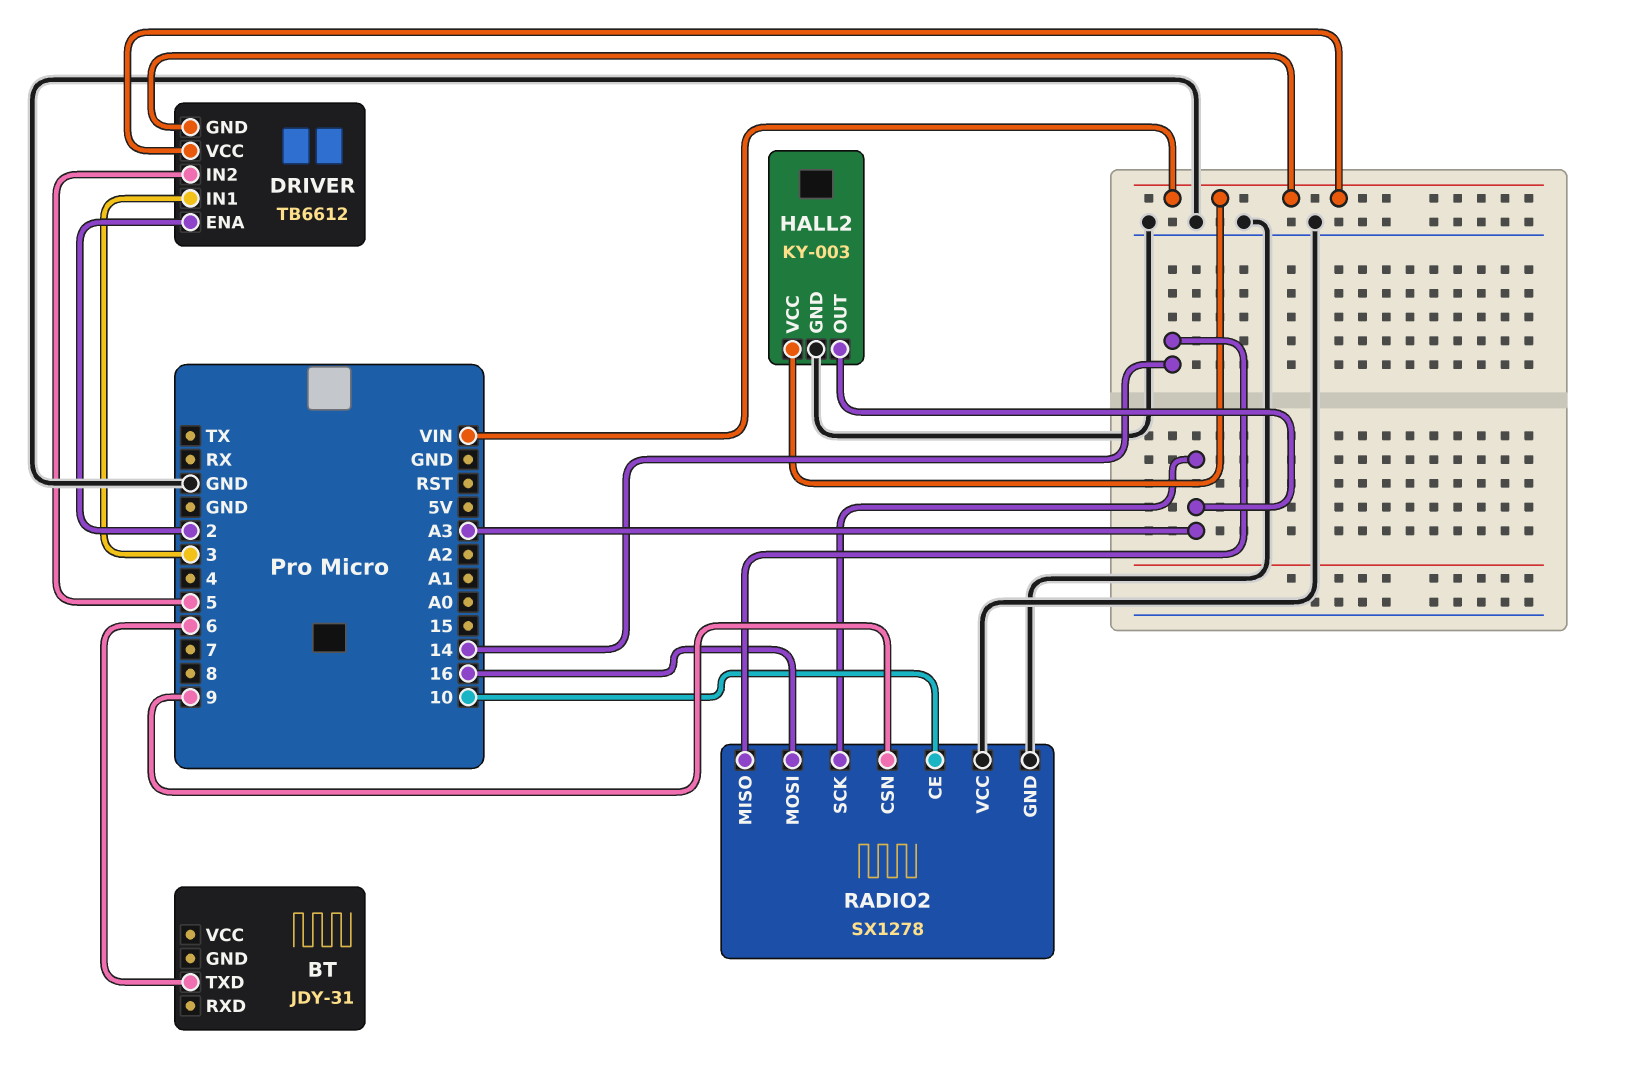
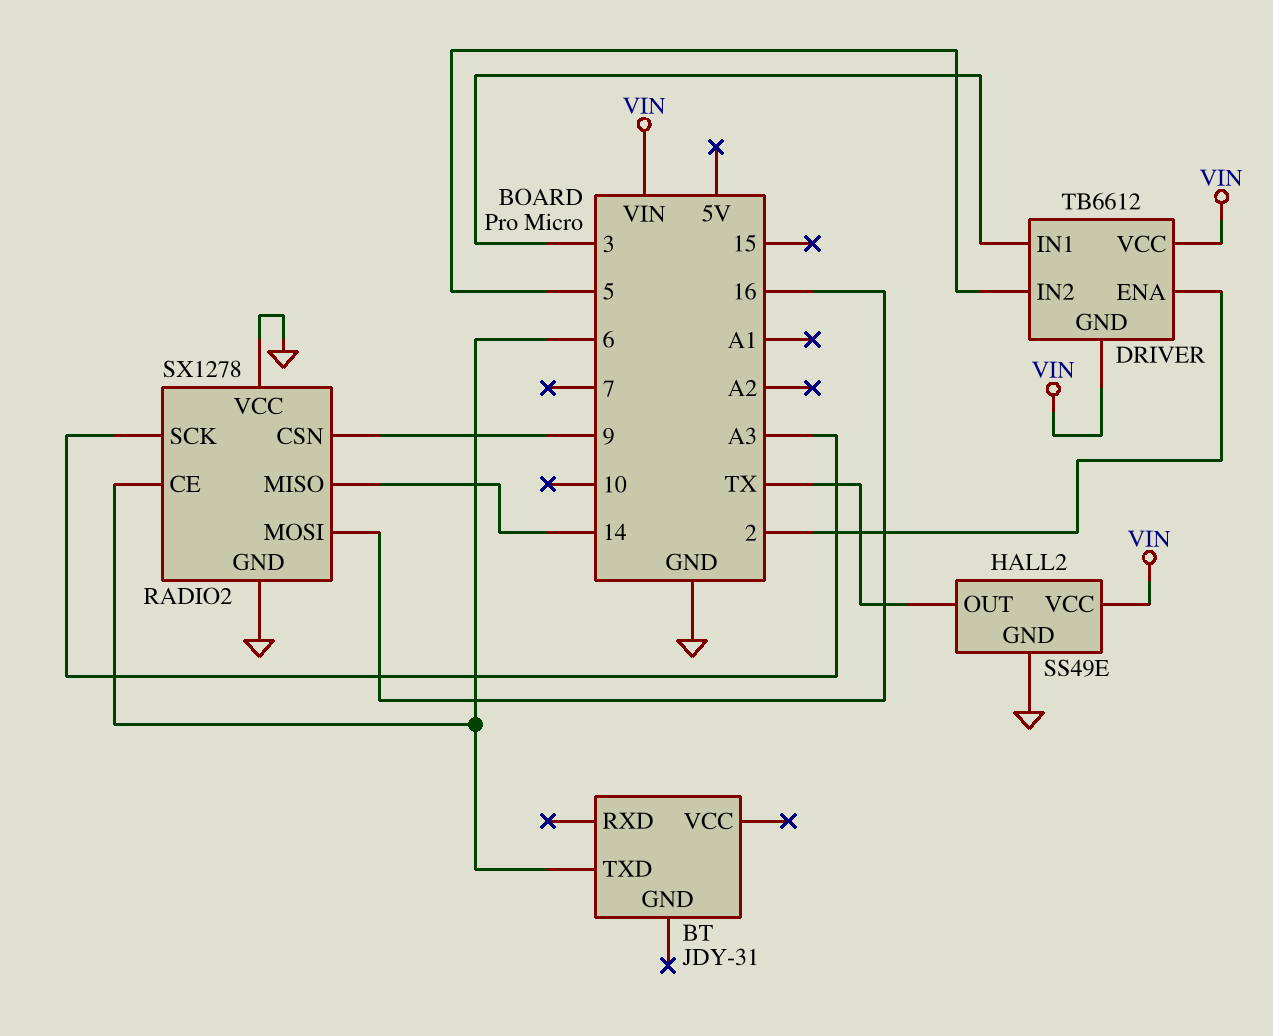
HALL2: KY-003 -> SS49E
HALL2 pin OUT: A3 -> TX
RADIO2 pin CE: 10 -> 6

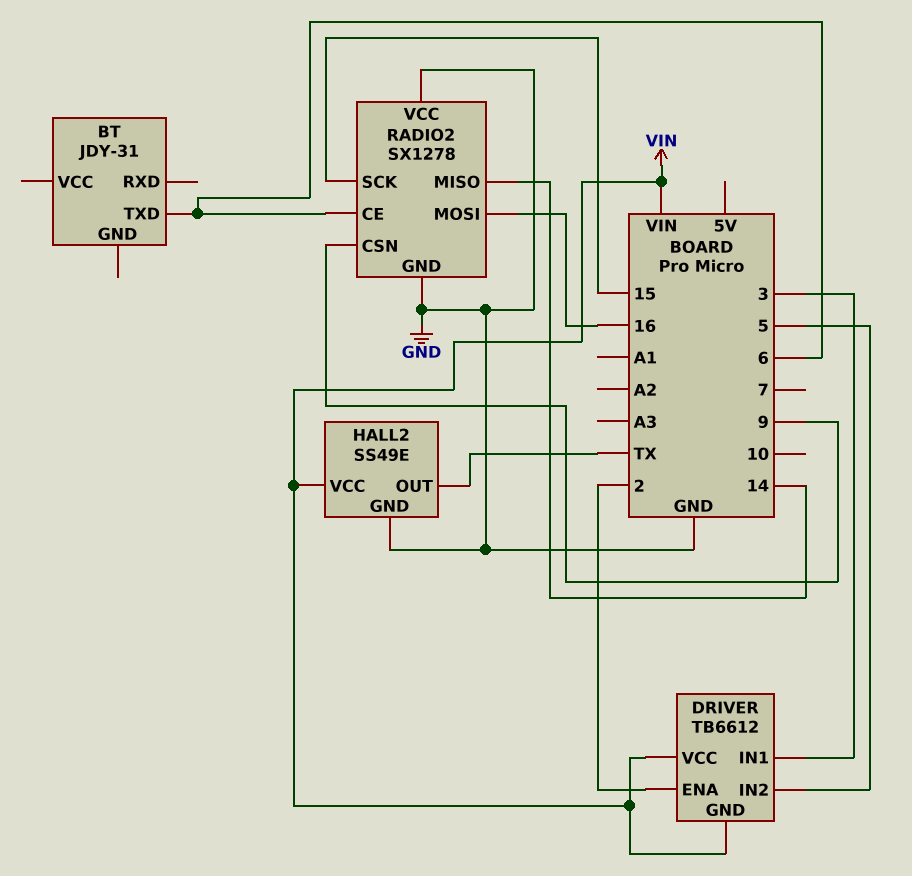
RADIO2 pin SCK: A3 -> 15

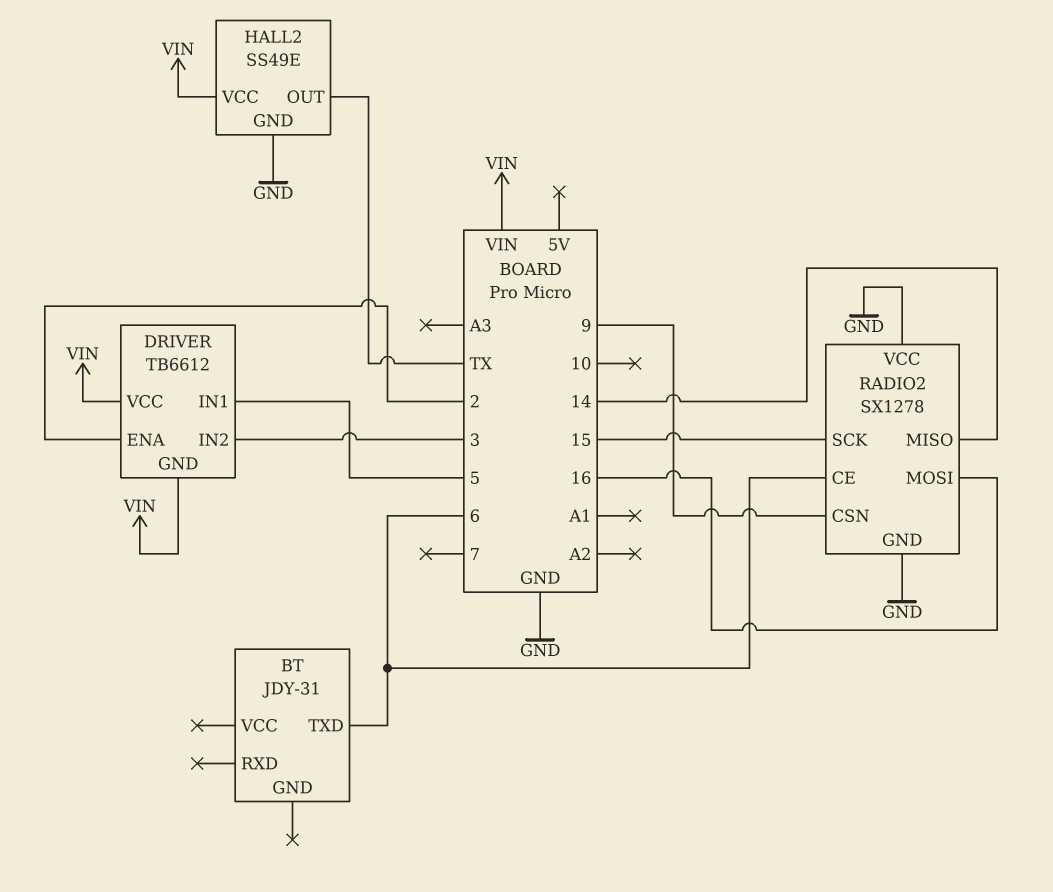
DRIVER pin IN1: 3 -> 5
DRIVER pin IN2: 5 -> 3

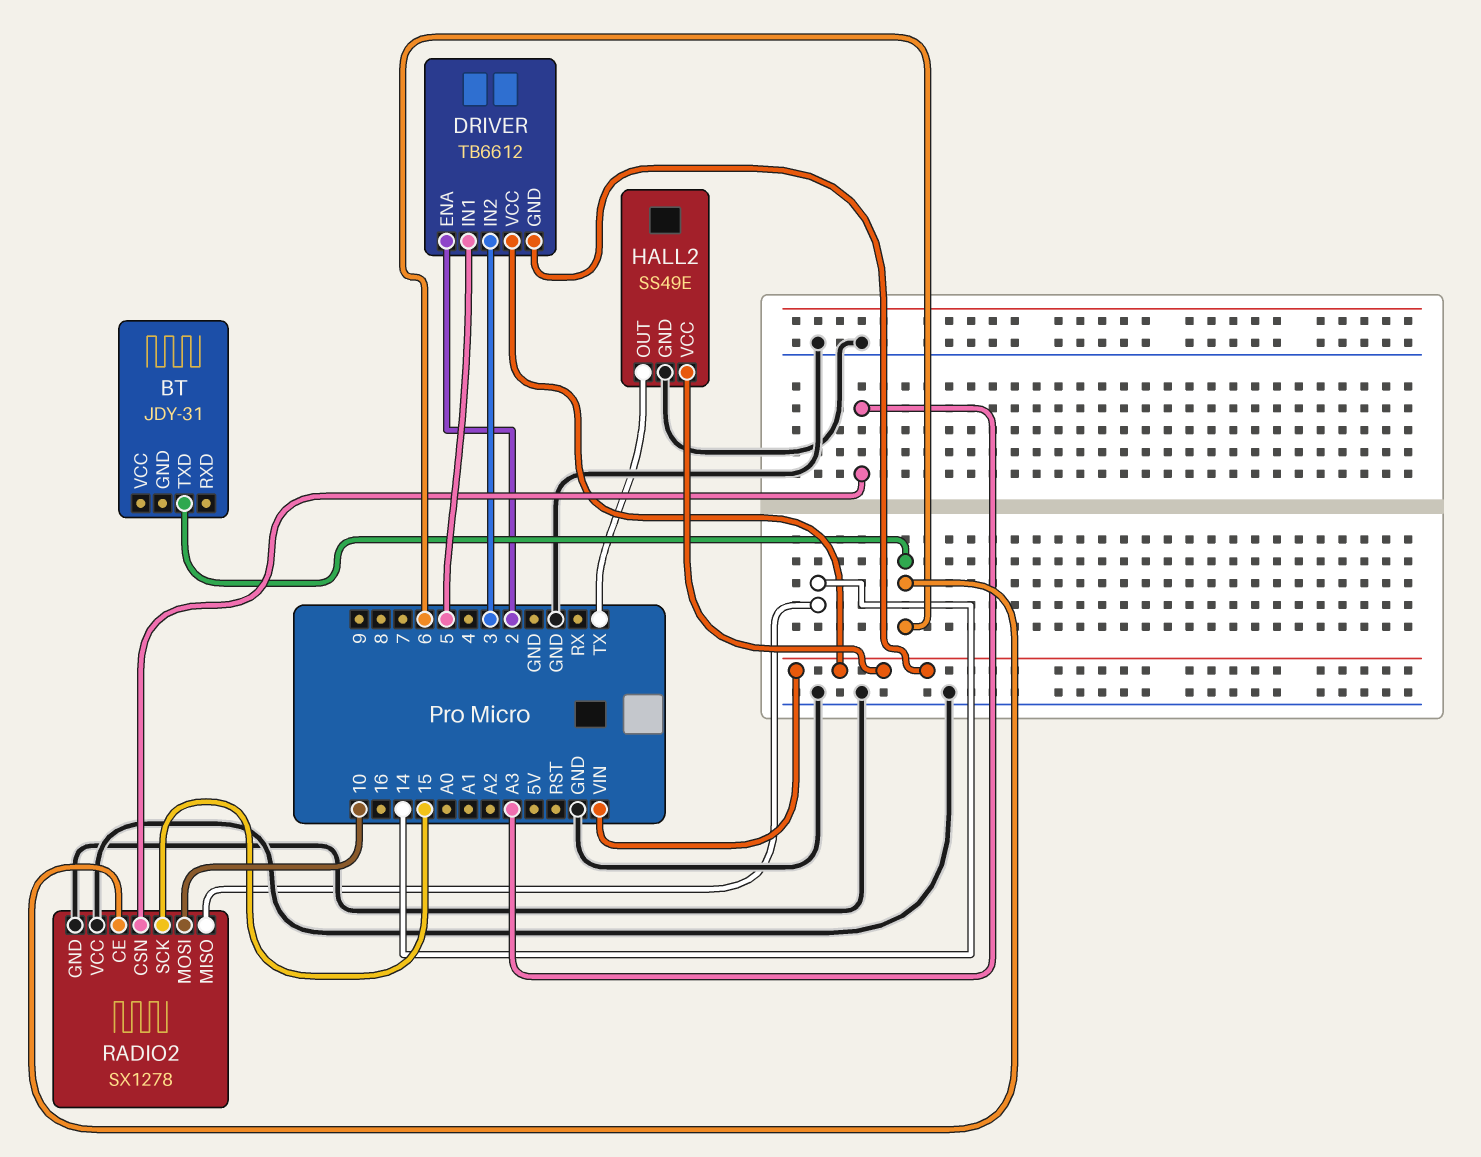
RADIO2 pin CSN: 9 -> A3
RADIO2 pin MOSI: 16 -> 10

